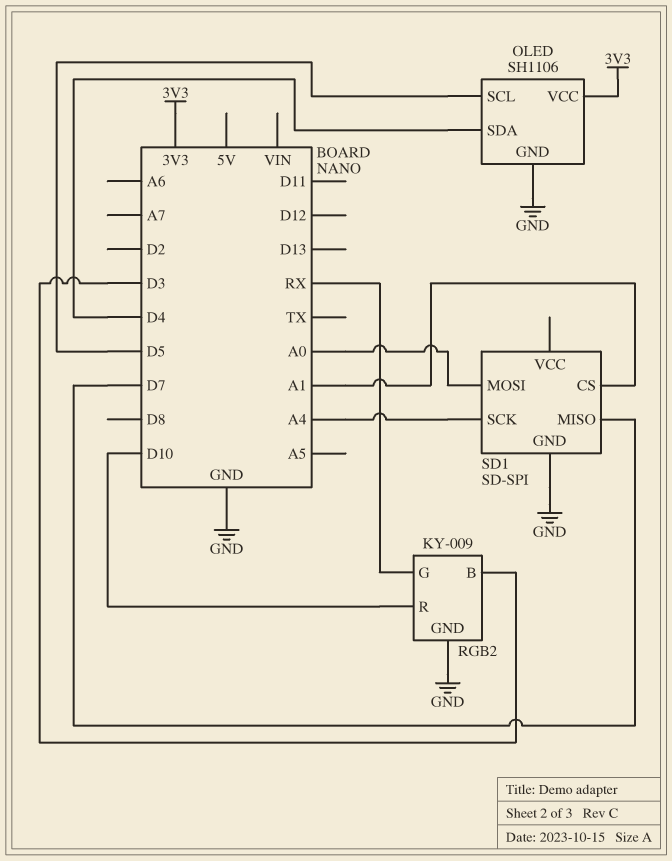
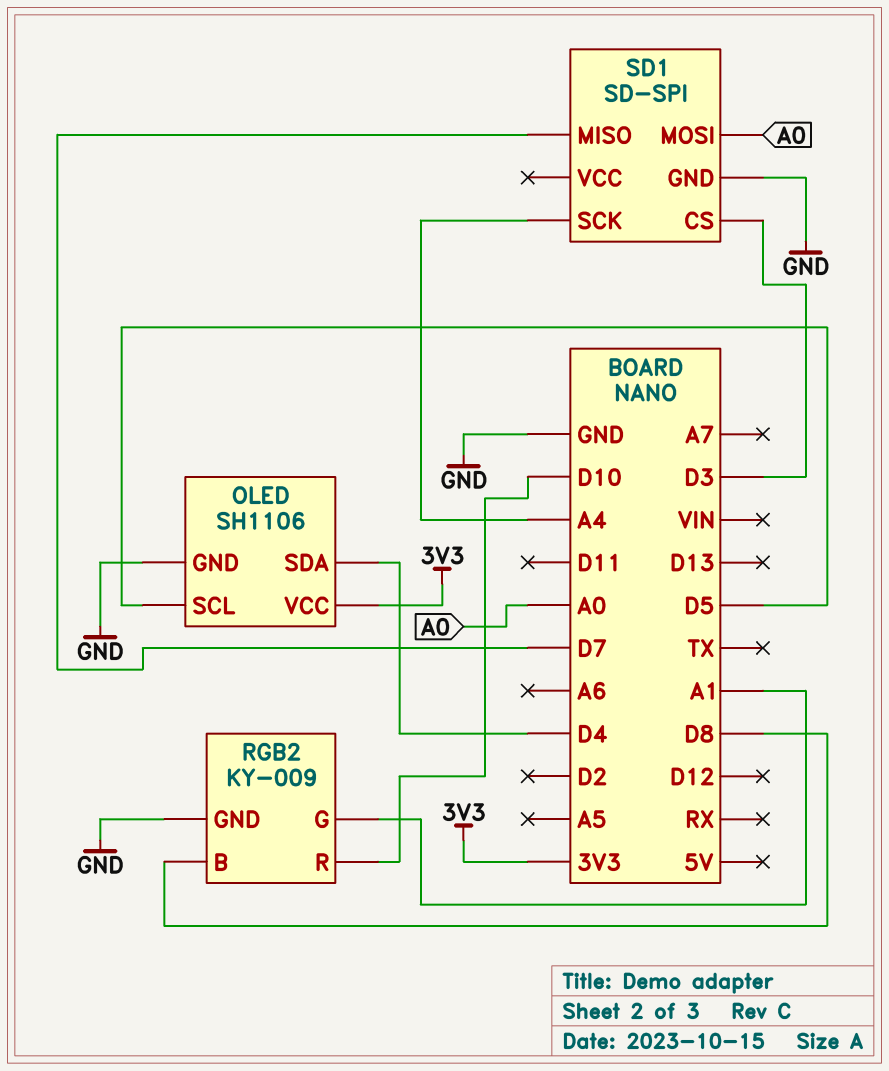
RGB2 pin B: D3 -> D8
RGB2 pin G: RX -> A1
SD1 pin CS: A1 -> D3

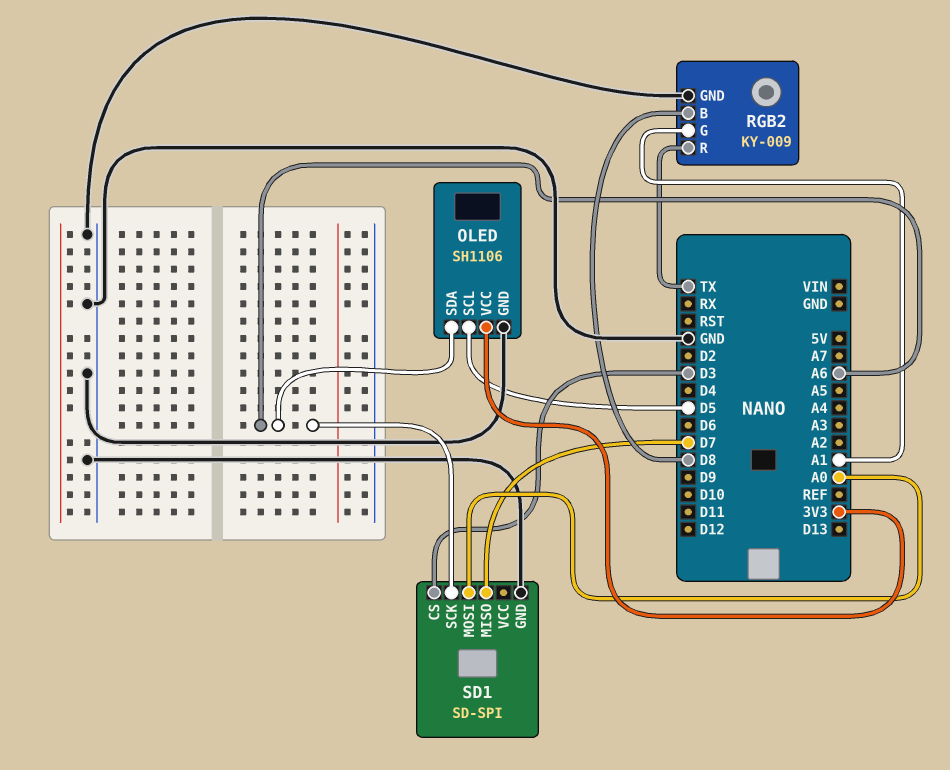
OLED pin SDA: D4 -> A6
RGB2 pin R: D10 -> TX
SD1 pin SCK: A4 -> A6

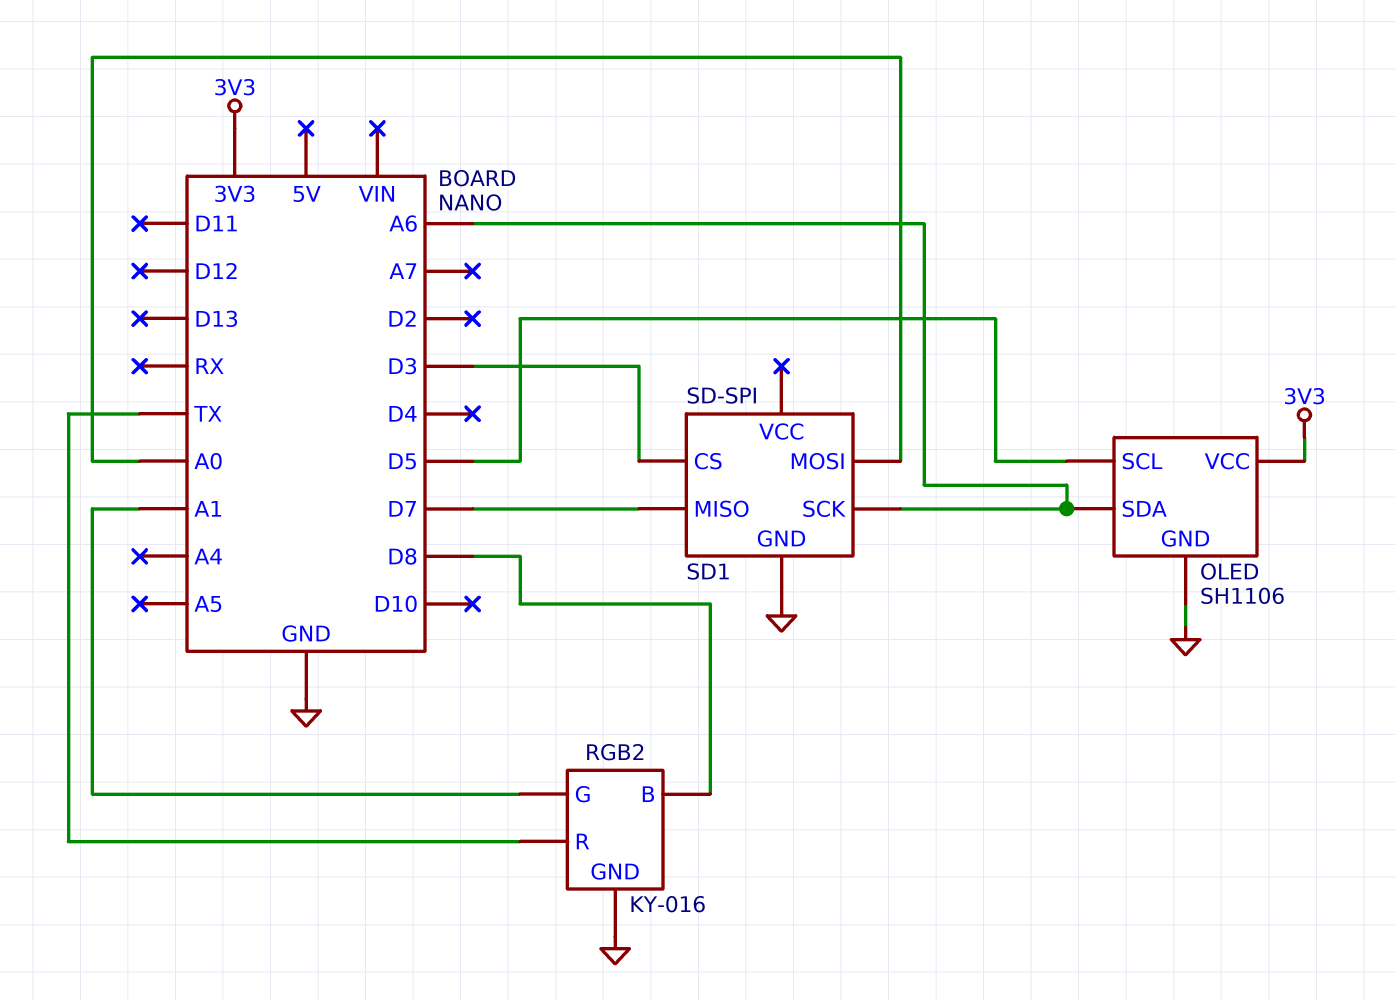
RGB2: KY-009 -> KY-016

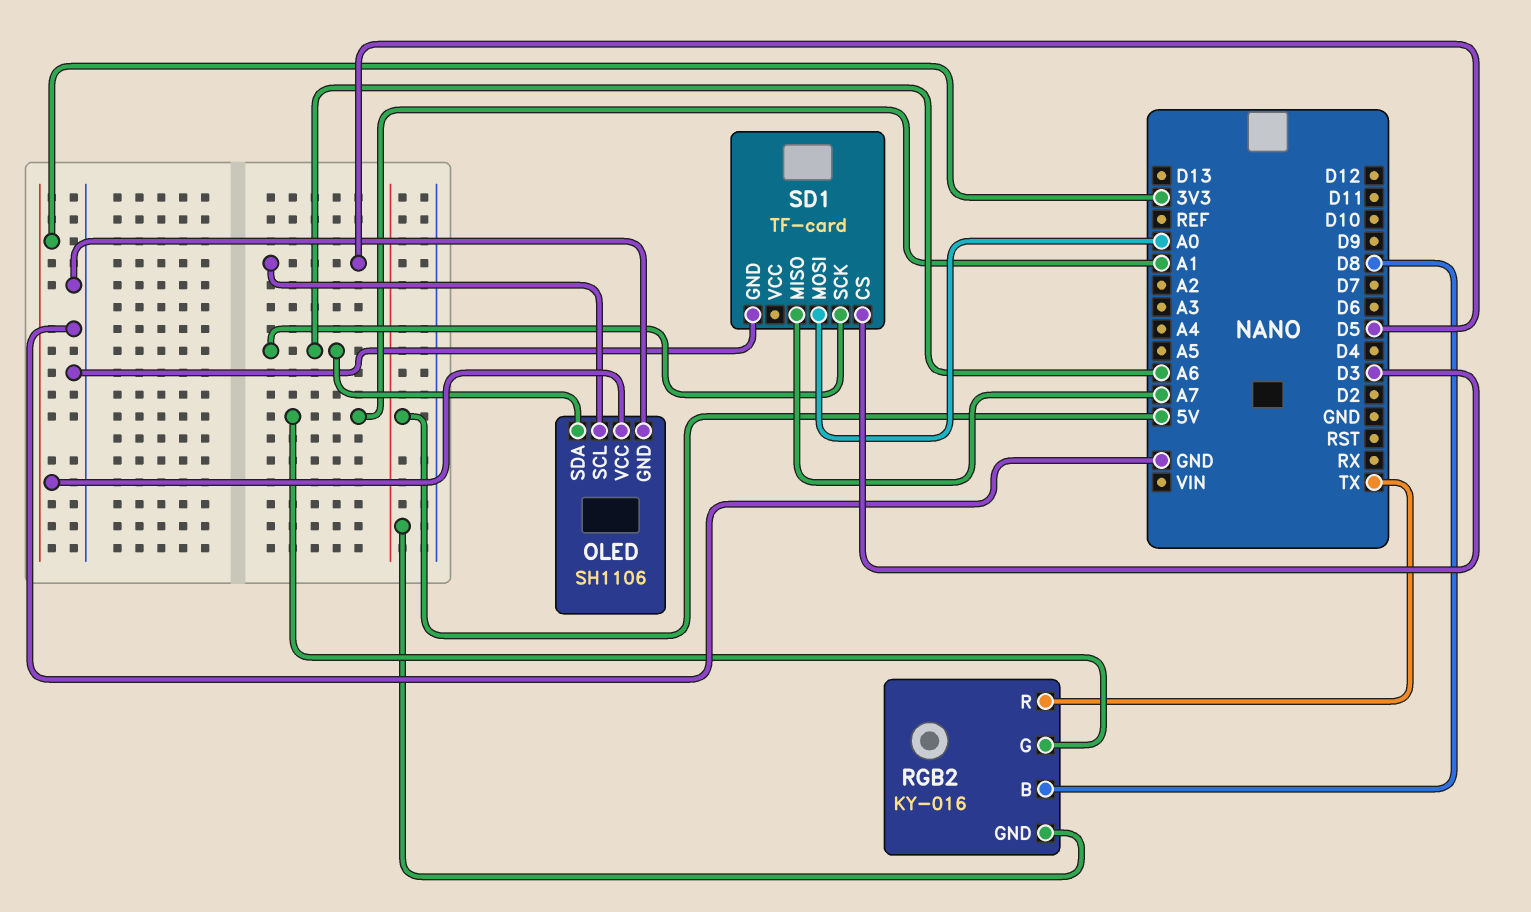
RGB2 pin GND: GND -> 5V
SD1: SD-SPI -> TF-card
SD1 pin MISO: D7 -> A7

